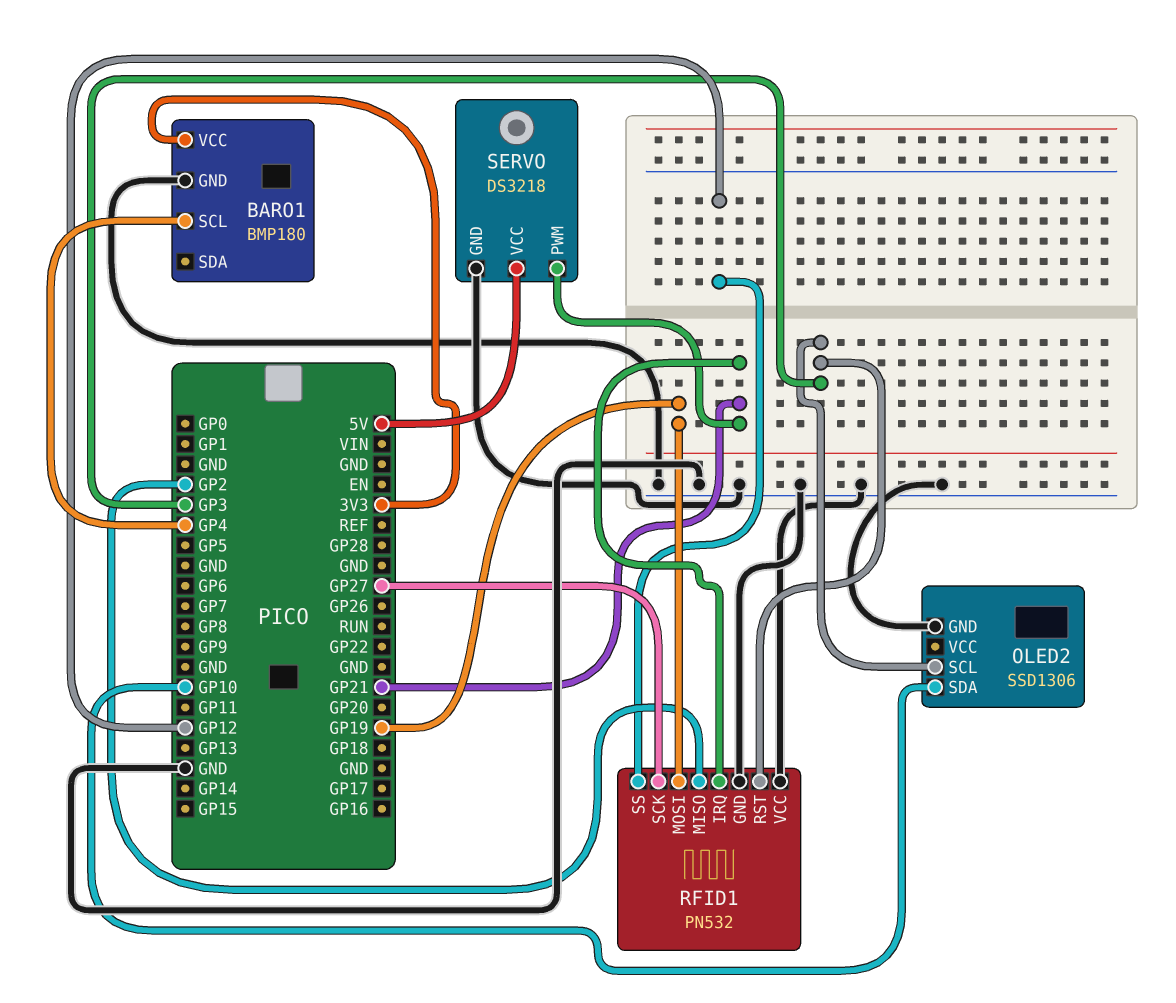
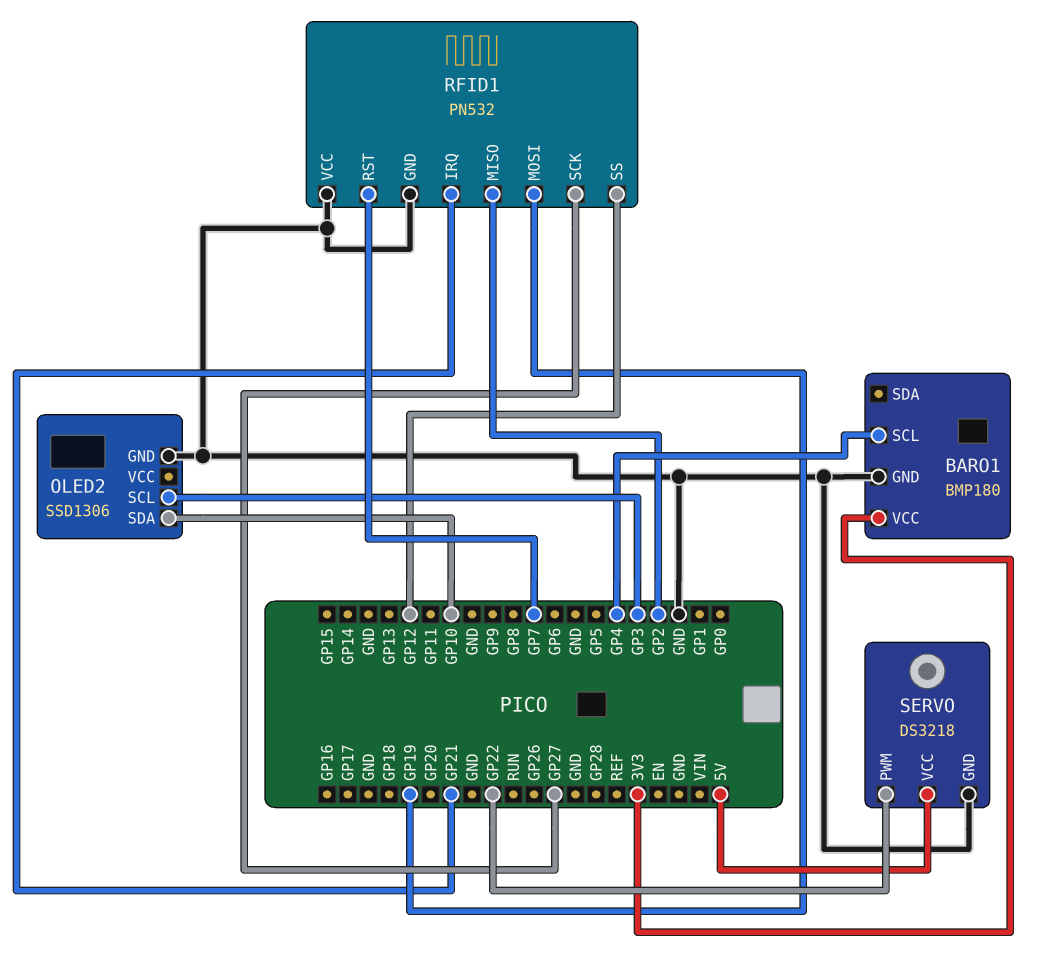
RFID1 pin RST: GP3 -> GP7
SERVO pin PWM: GP21 -> GP22

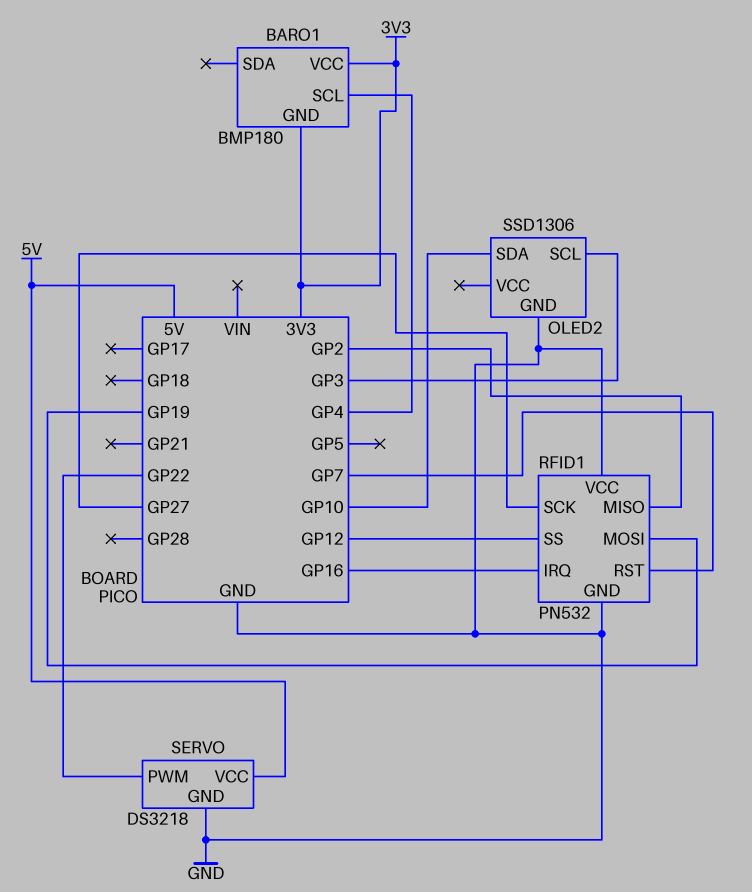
BARO1 pin GND: GND -> 3V3
RFID1 pin IRQ: GP21 -> GP16

